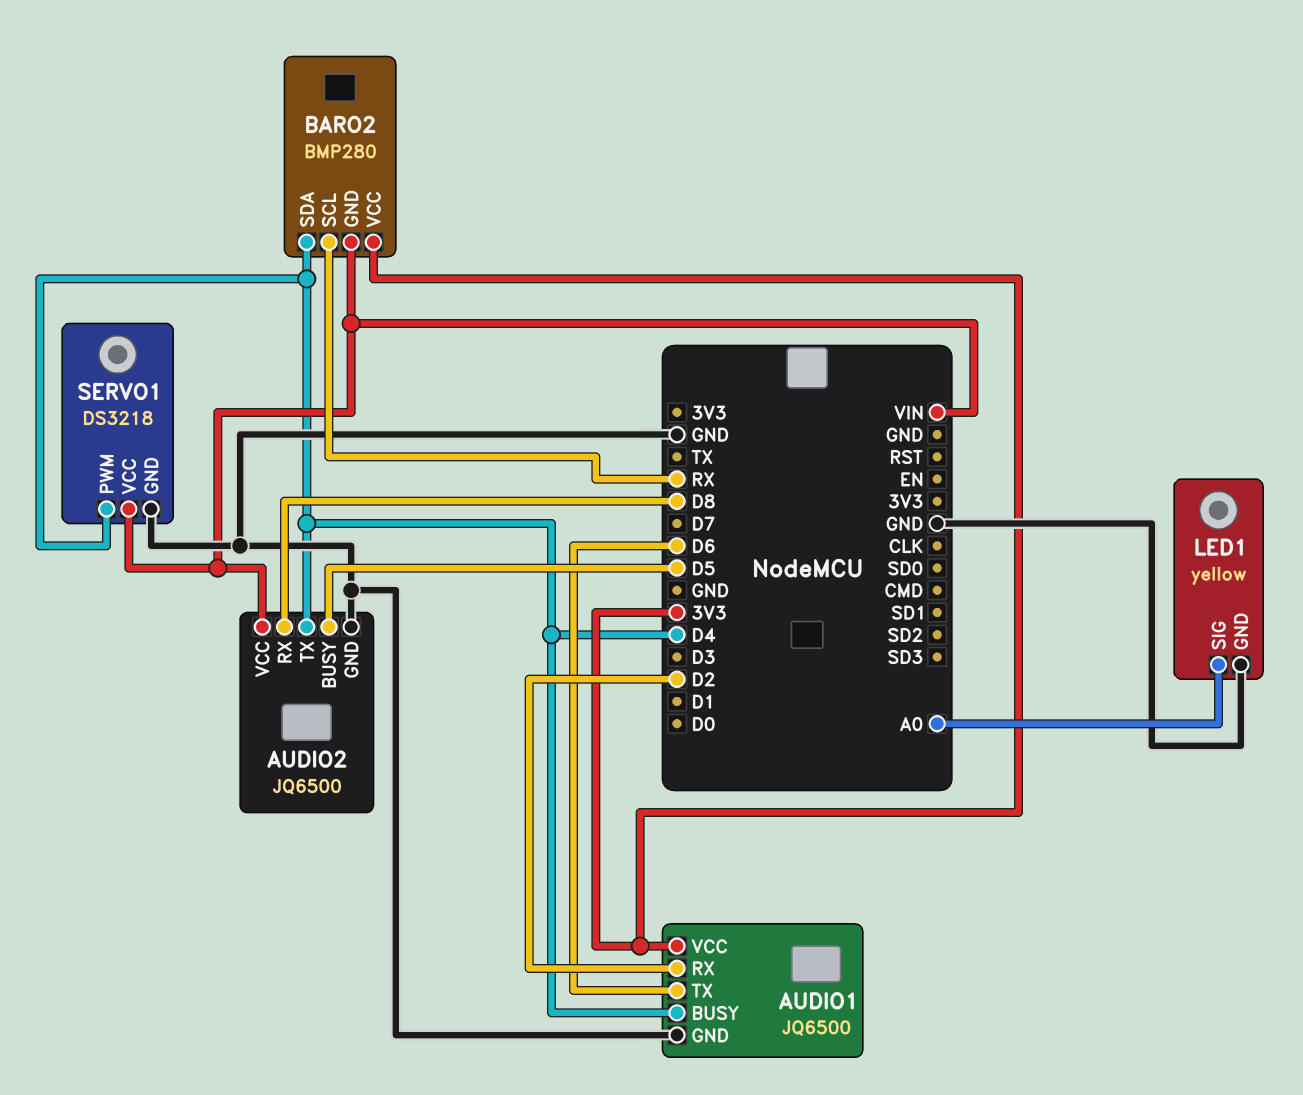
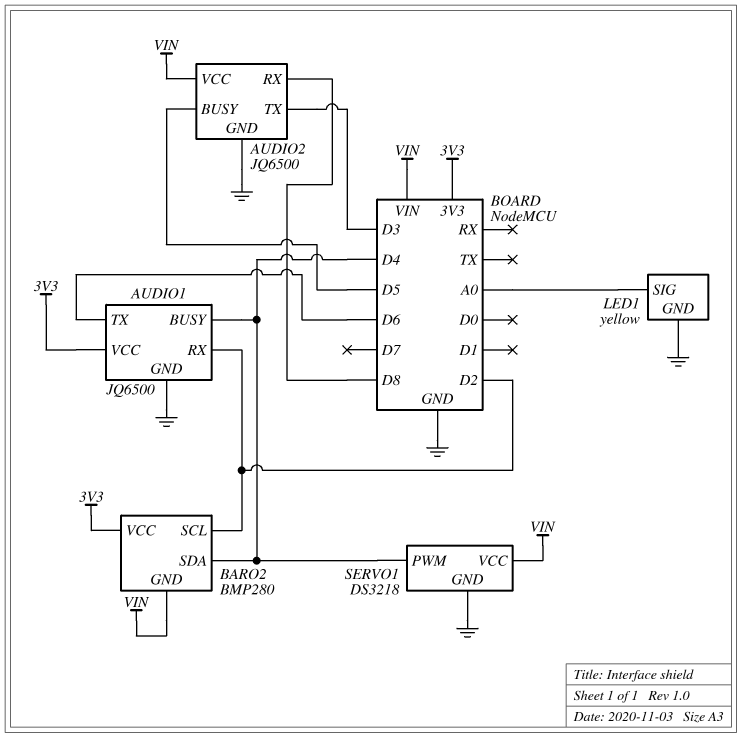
AUDIO2 pin TX: D4 -> D3
BARO2 pin SCL: RX -> D2

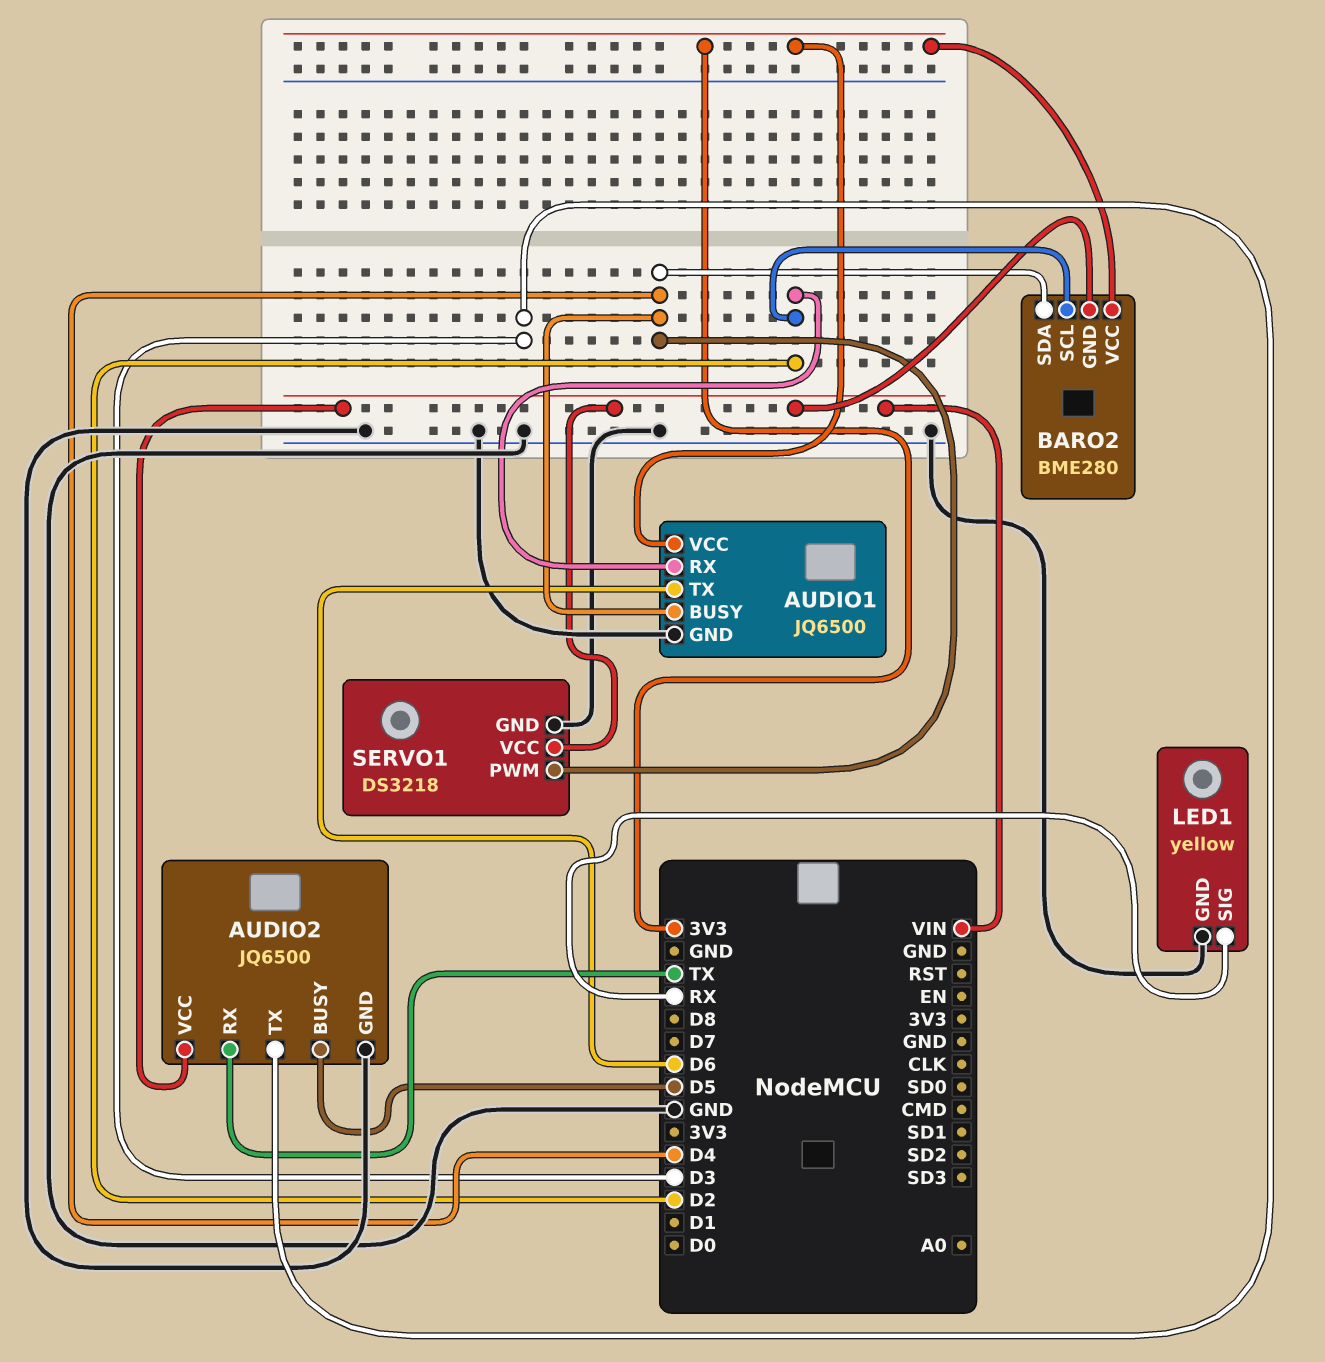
AUDIO2 pin RX: D8 -> TX
BARO2: BMP280 -> BME280
LED1 pin SIG: A0 -> RX

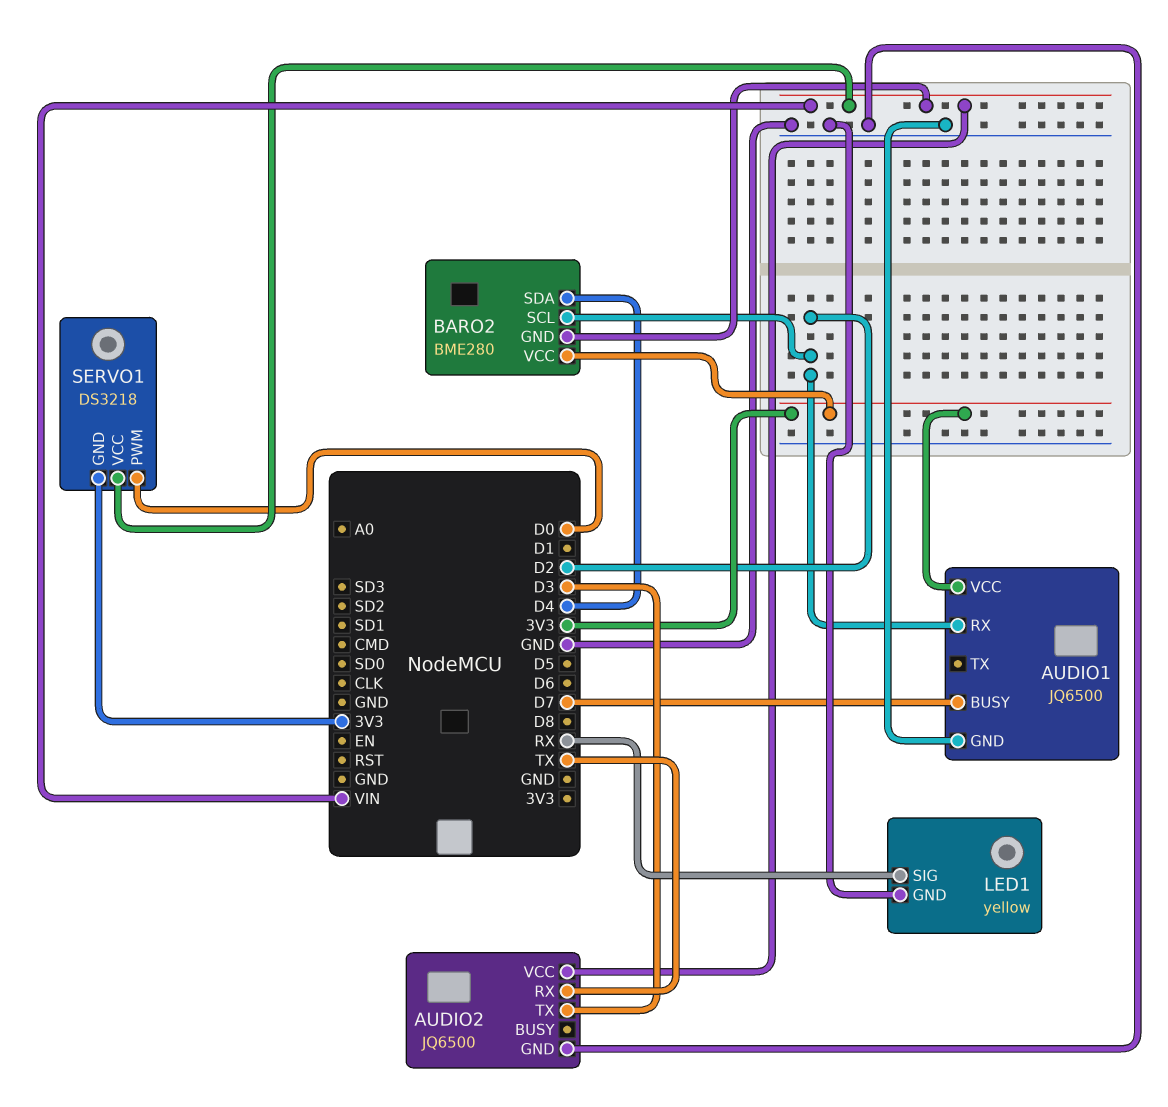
AUDIO1 pin BUSY: D4 -> D7
AUDIO1 pin TX: D6 -> none
AUDIO2 pin BUSY: D5 -> none
SERVO1 pin GND: GND -> 3V3
SERVO1 pin PWM: D4 -> D0

